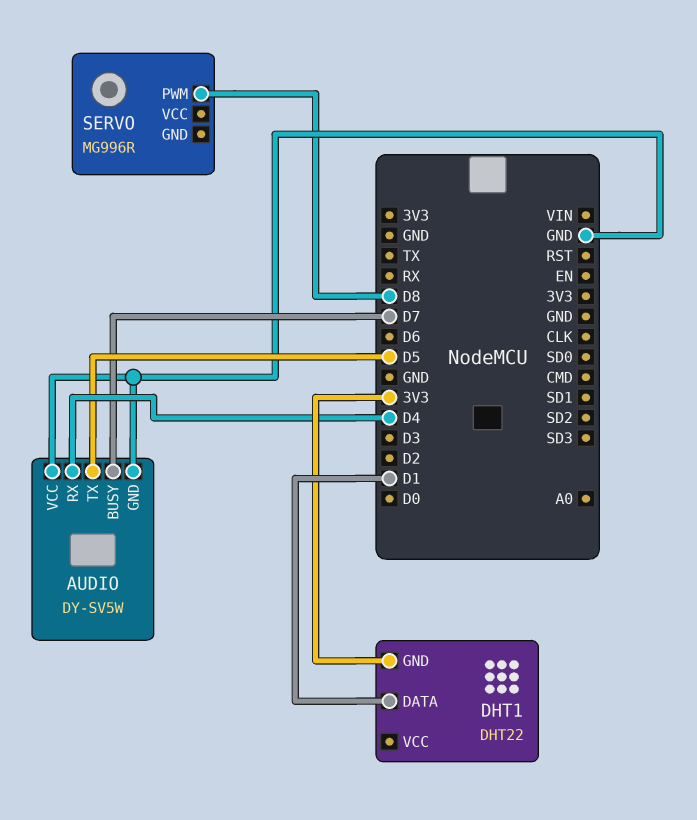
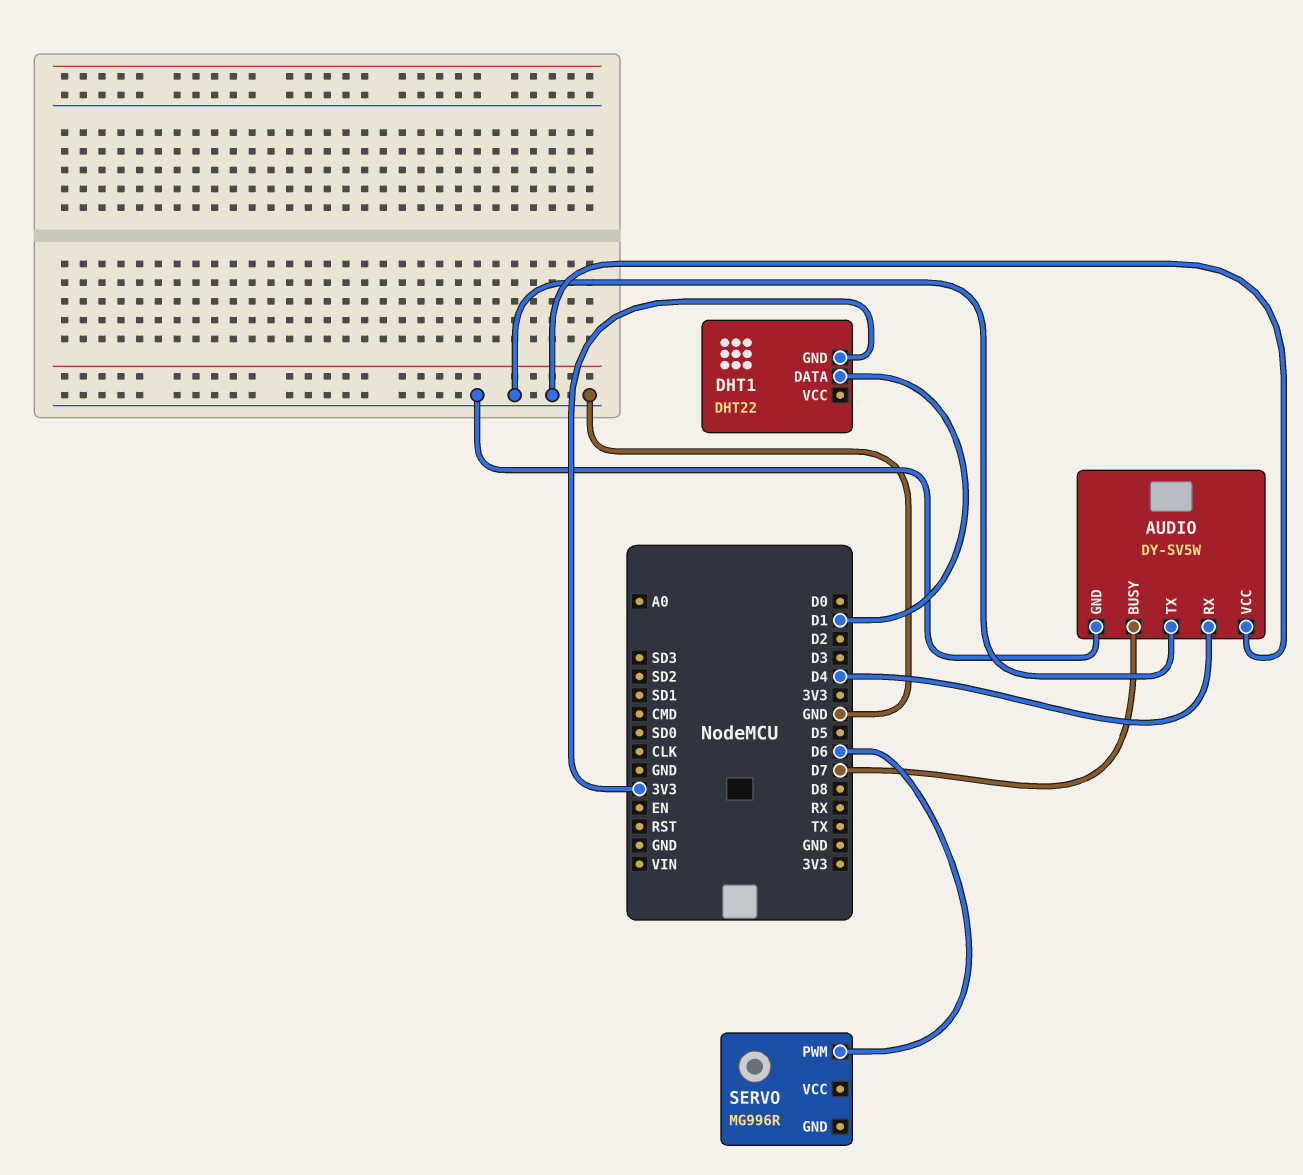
AUDIO pin TX: D5 -> GND
SERVO pin PWM: D8 -> D6

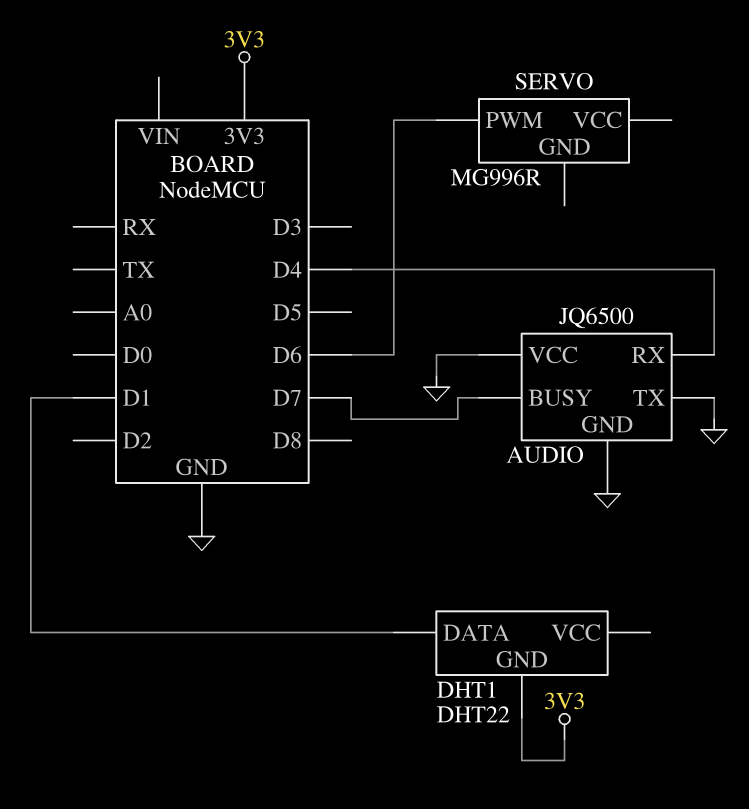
AUDIO: DY-SV5W -> JQ6500

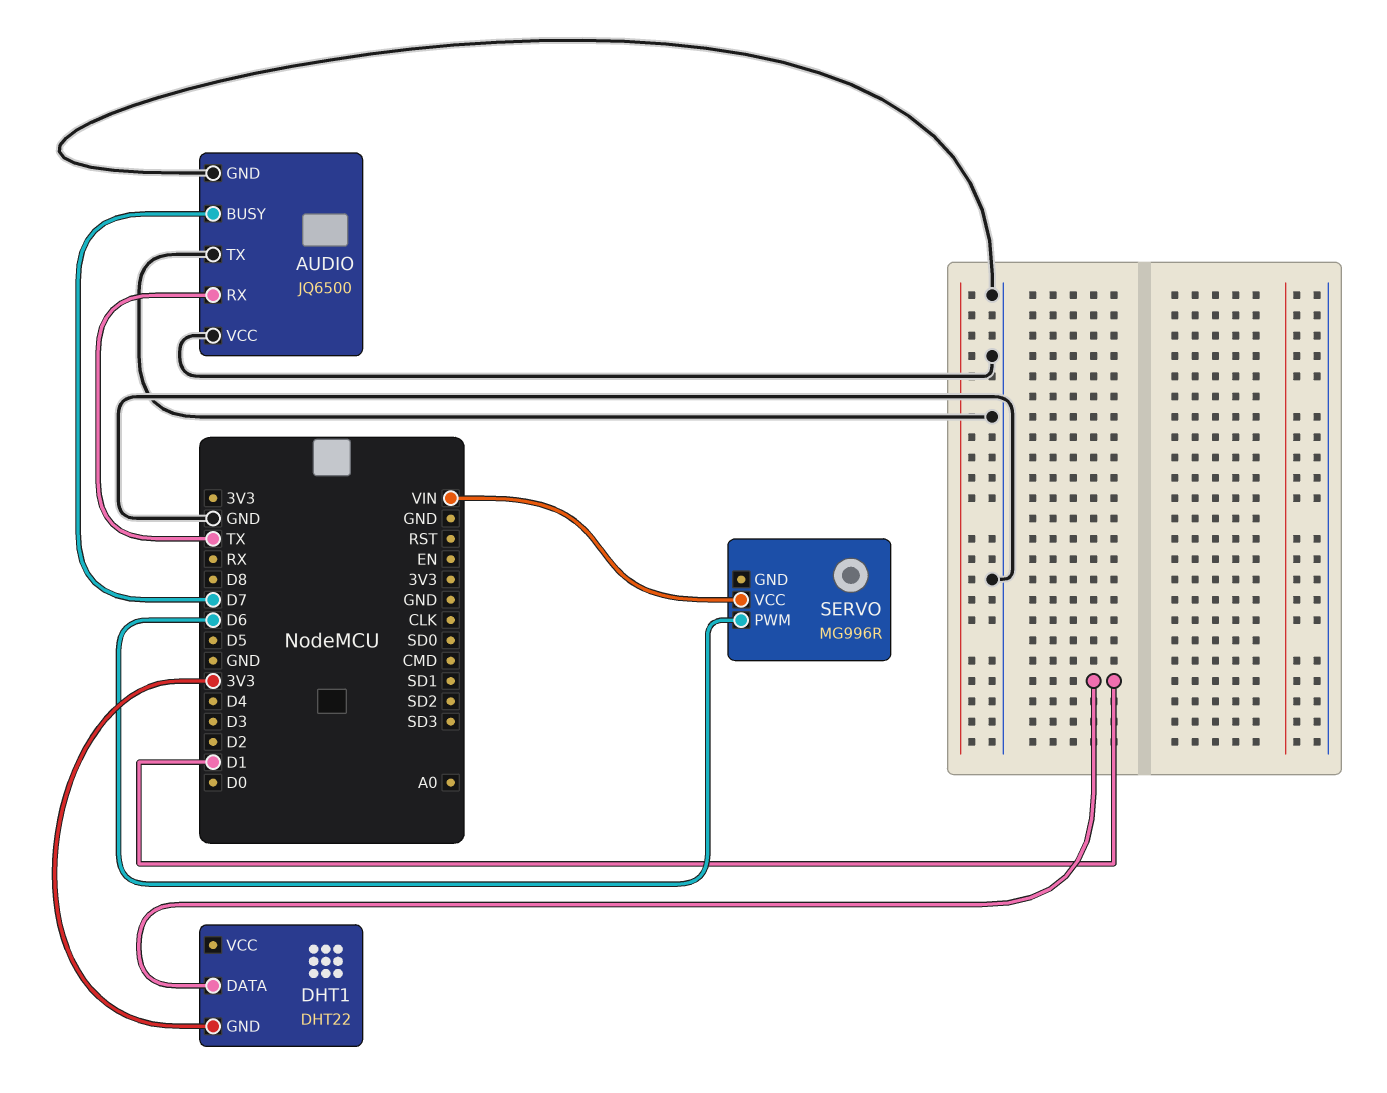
AUDIO pin RX: D4 -> TX
SERVO pin VCC: none -> VIN

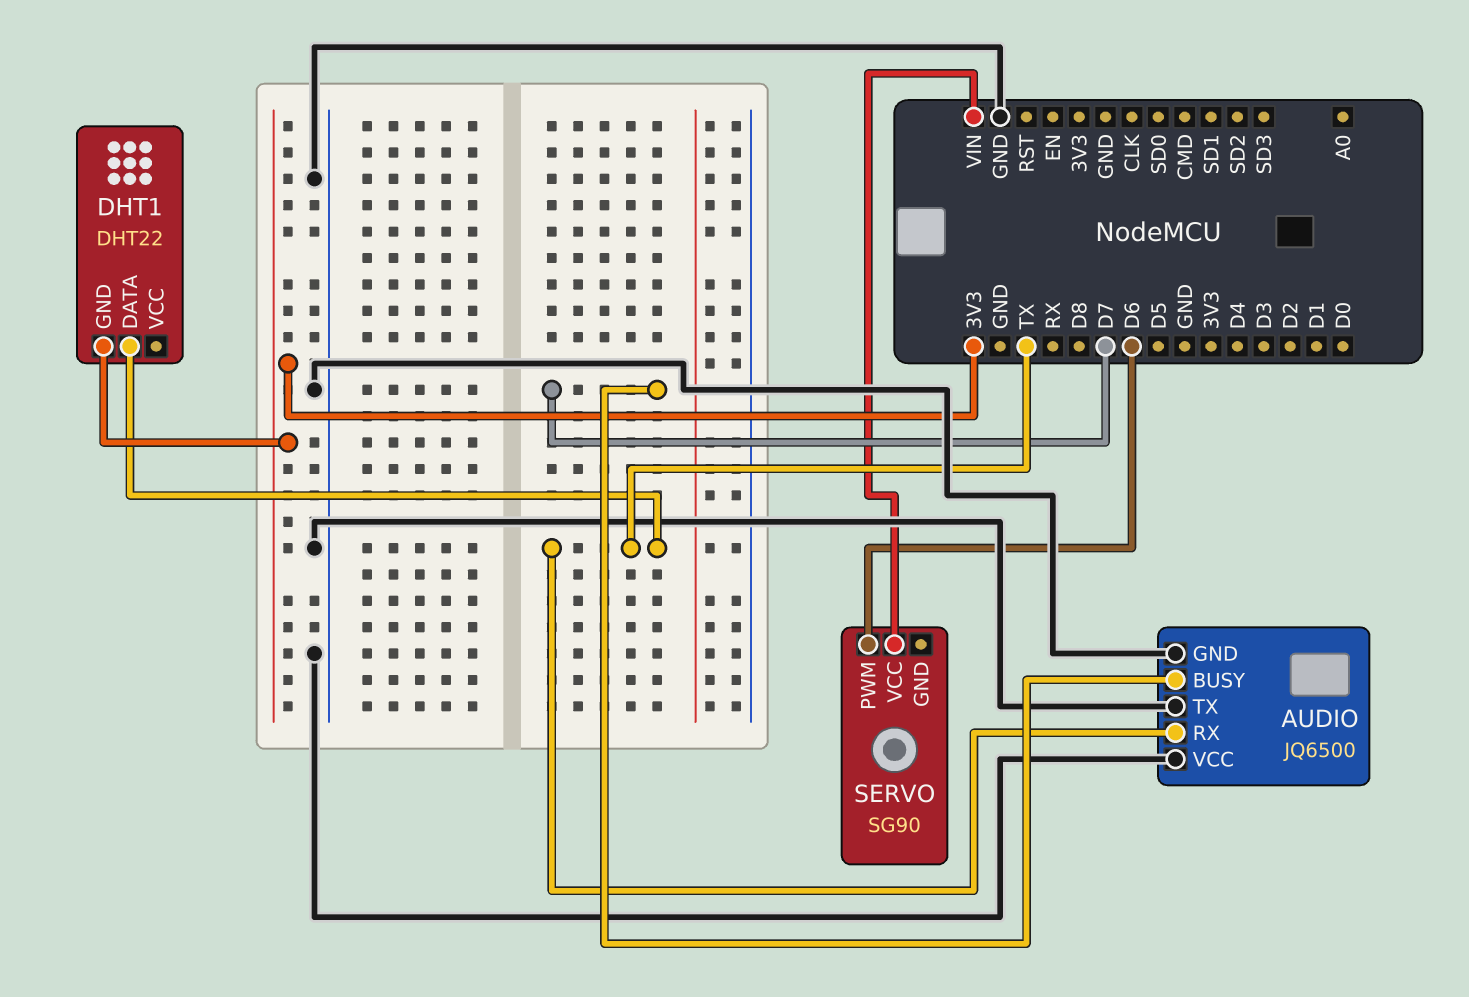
DHT1 pin DATA: D1 -> TX
SERVO: MG996R -> SG90

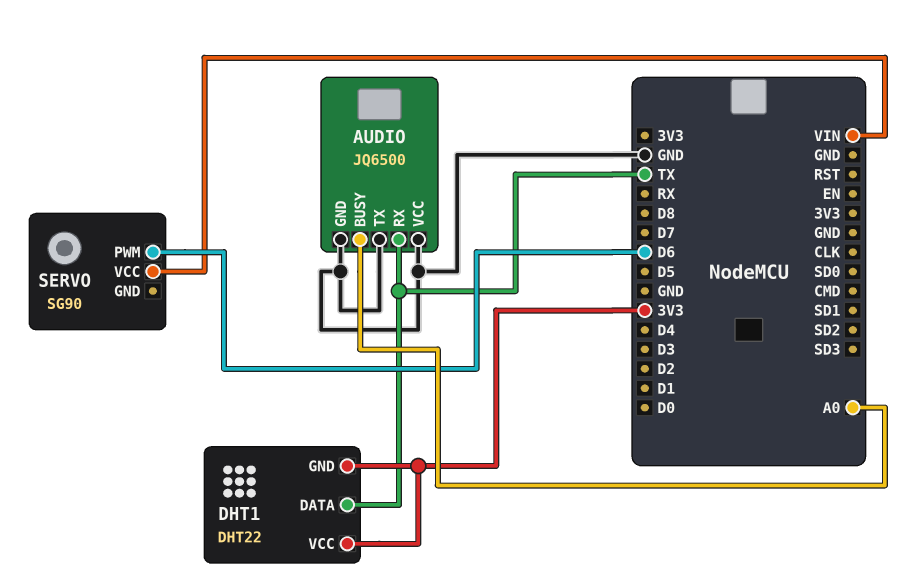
AUDIO pin BUSY: D7 -> A0
DHT1 pin VCC: none -> 3V3

